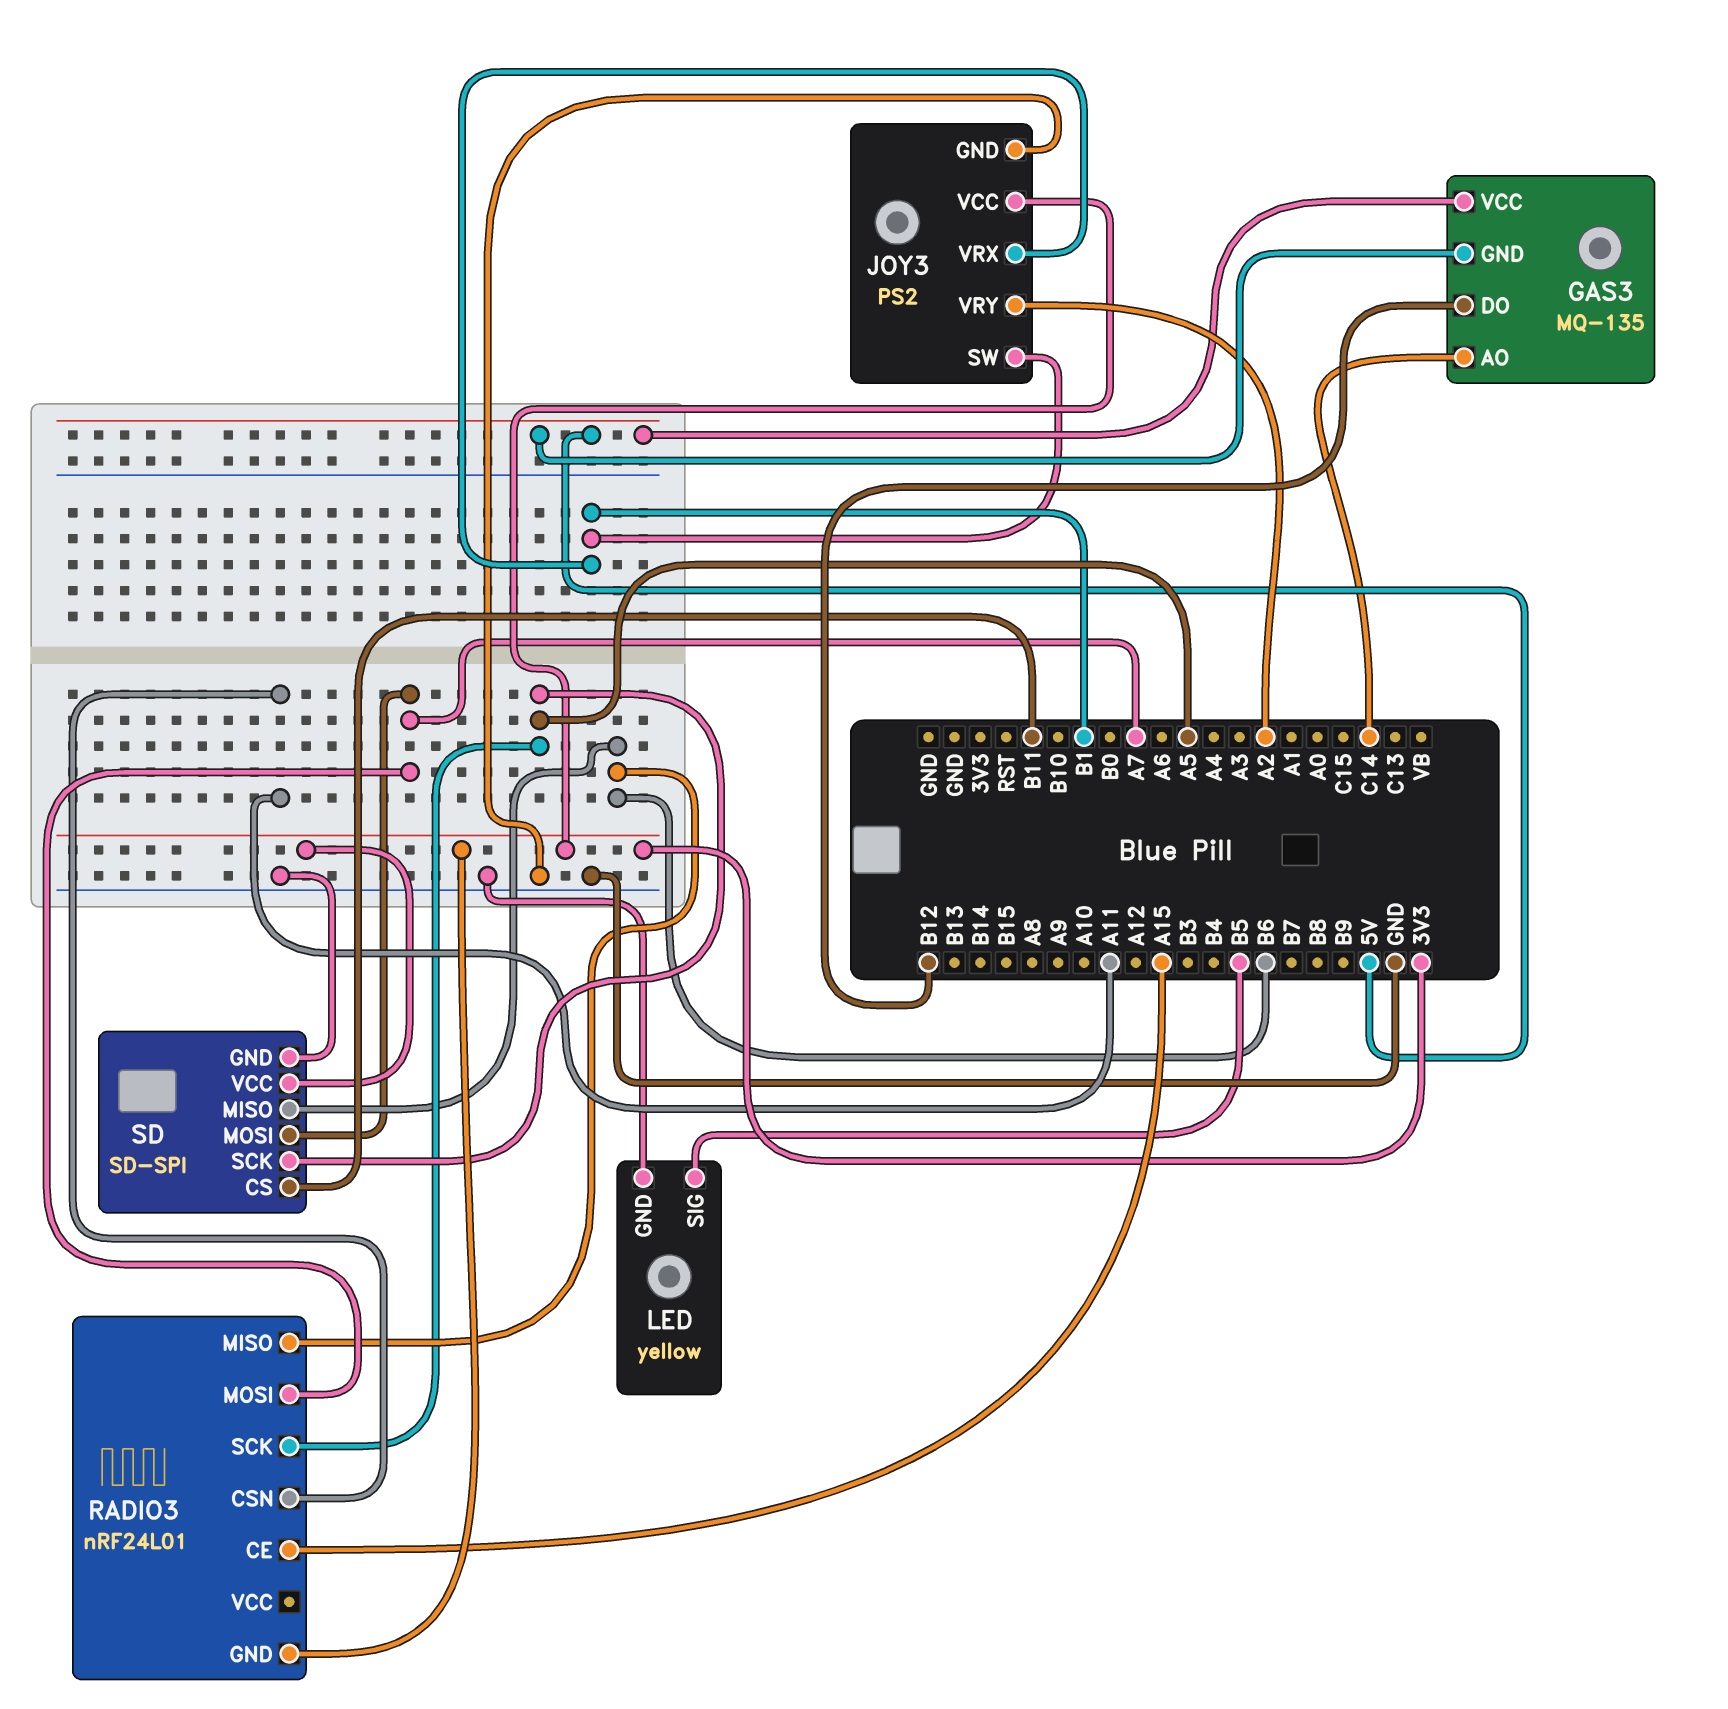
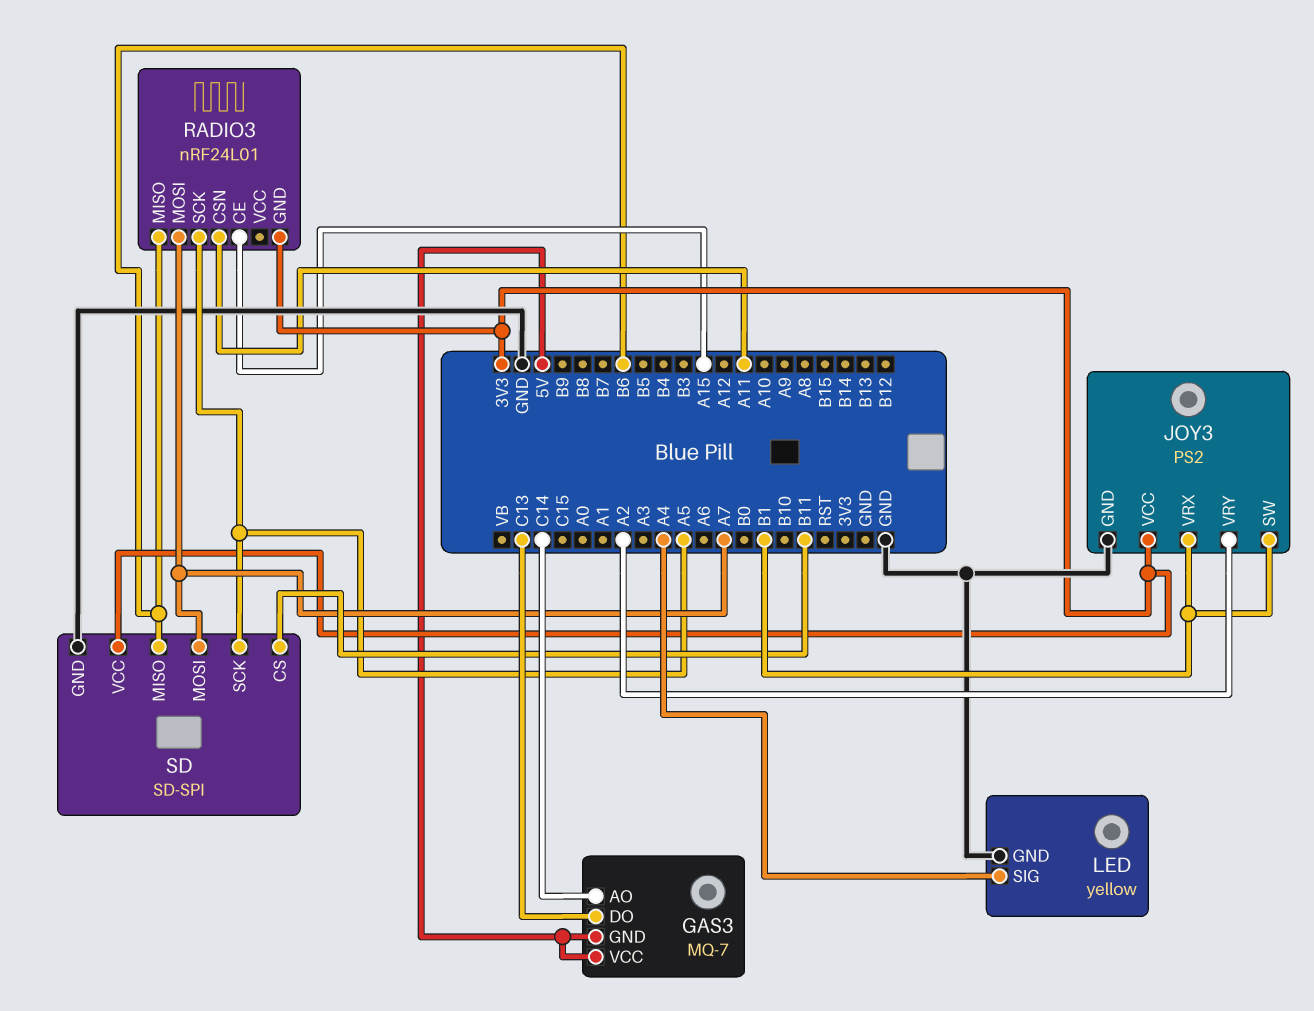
GAS3: MQ-135 -> MQ-7
GAS3 pin DO: B12 -> C13
LED pin SIG: B5 -> A4

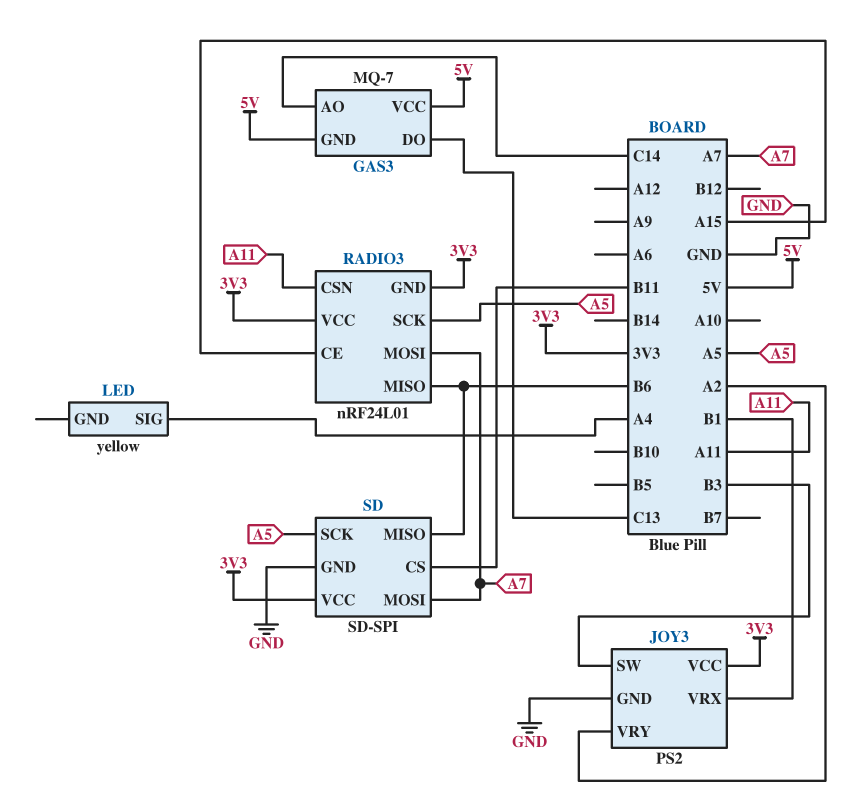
JOY3 pin SW: B1 -> B3
LED pin GND: GND -> none
RADIO3 pin VCC: none -> 3V3

